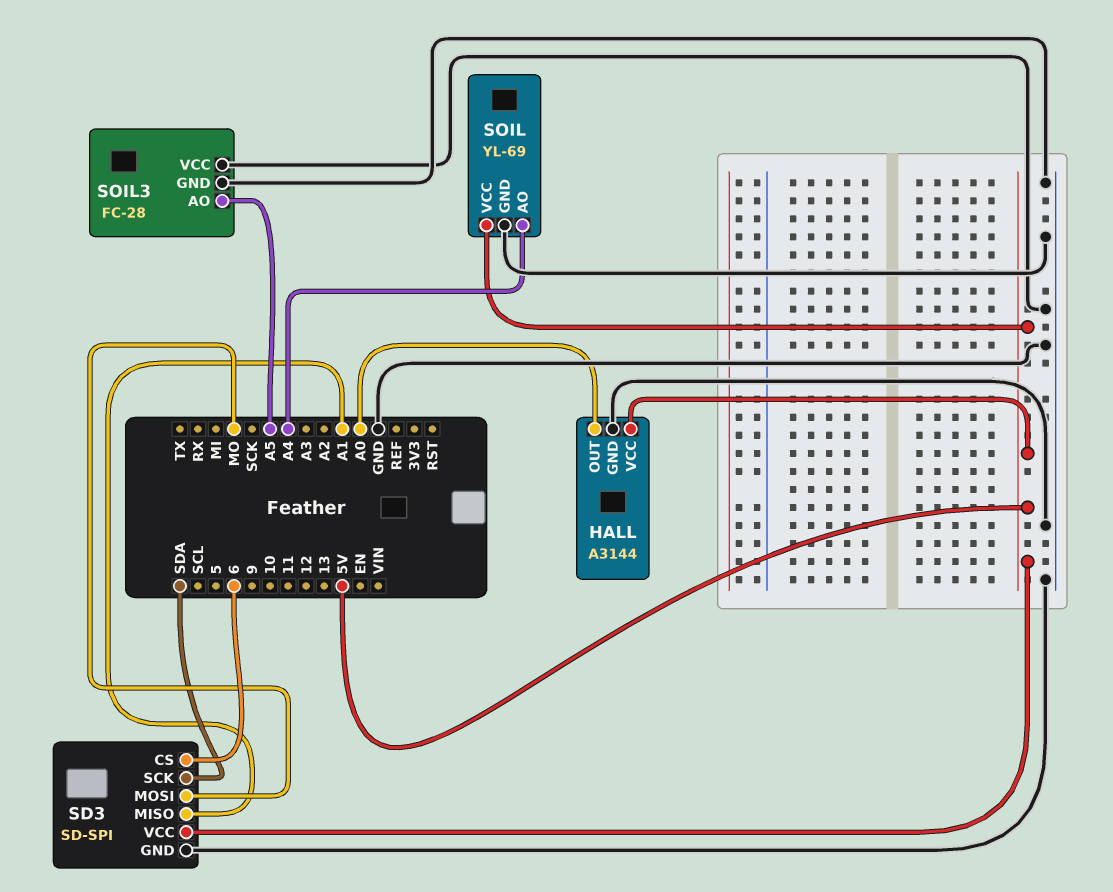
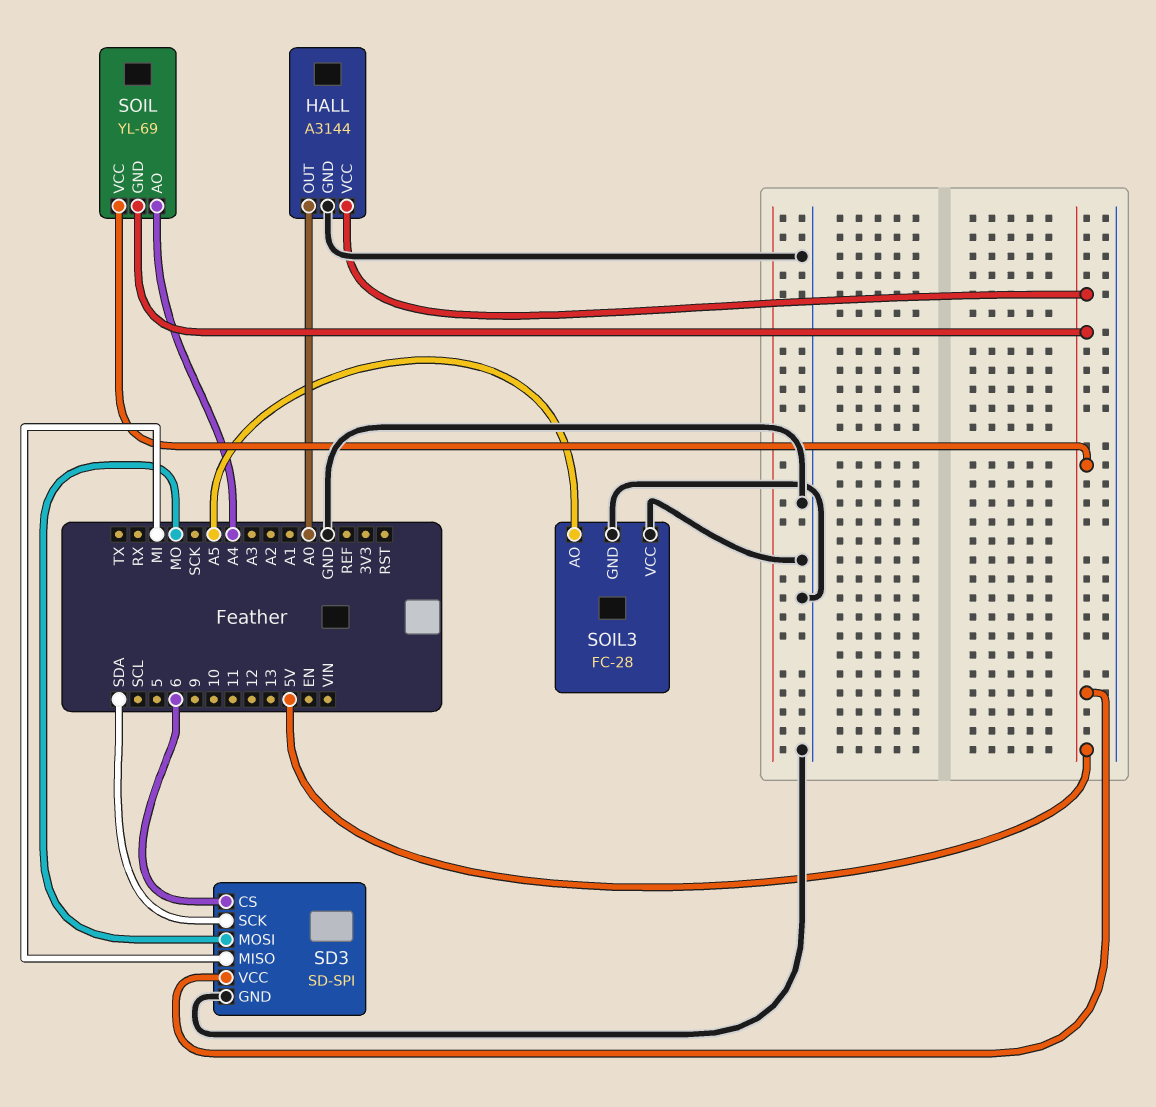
SD3 pin MISO: A1 -> MI
SOIL pin GND: GND -> 5V

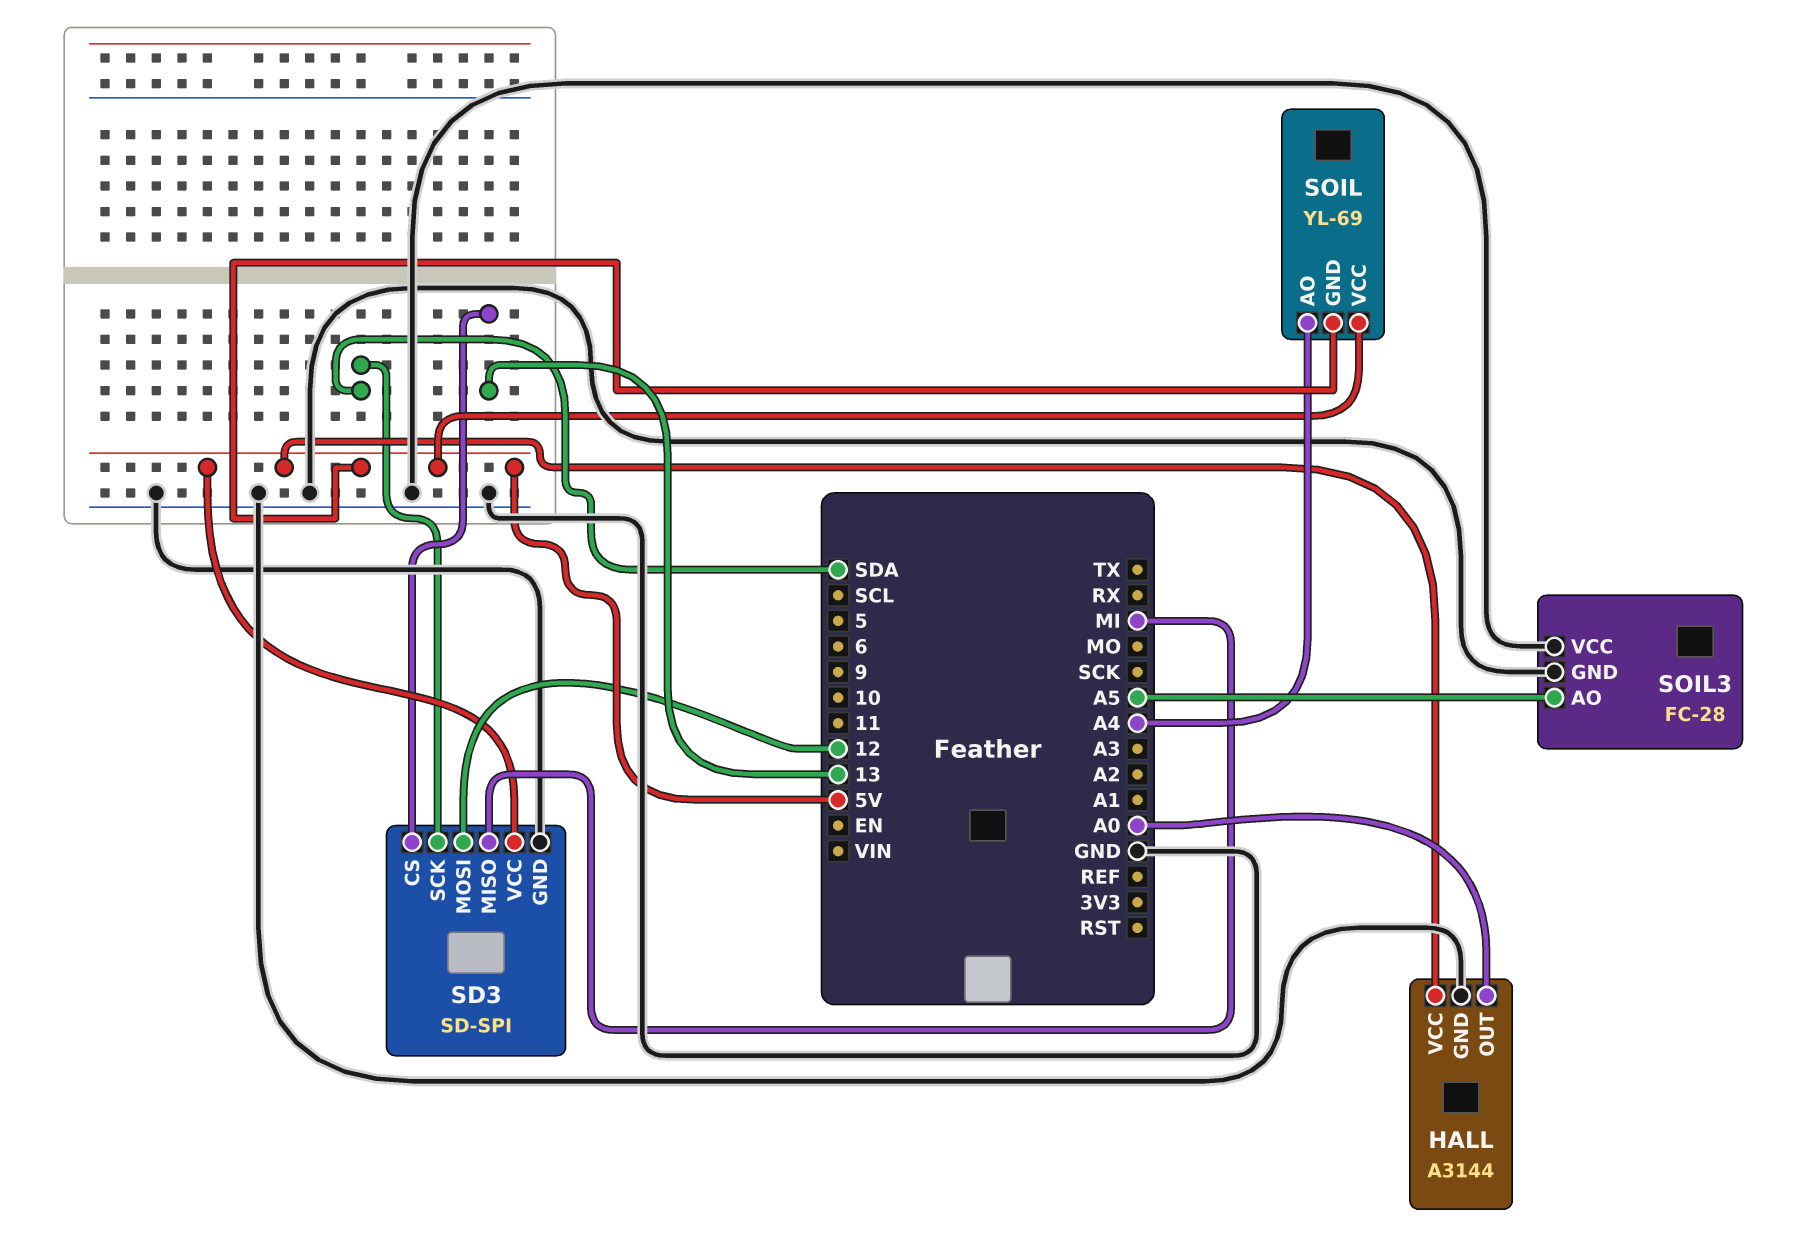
SD3 pin CS: 6 -> 13
SD3 pin MOSI: MO -> 12

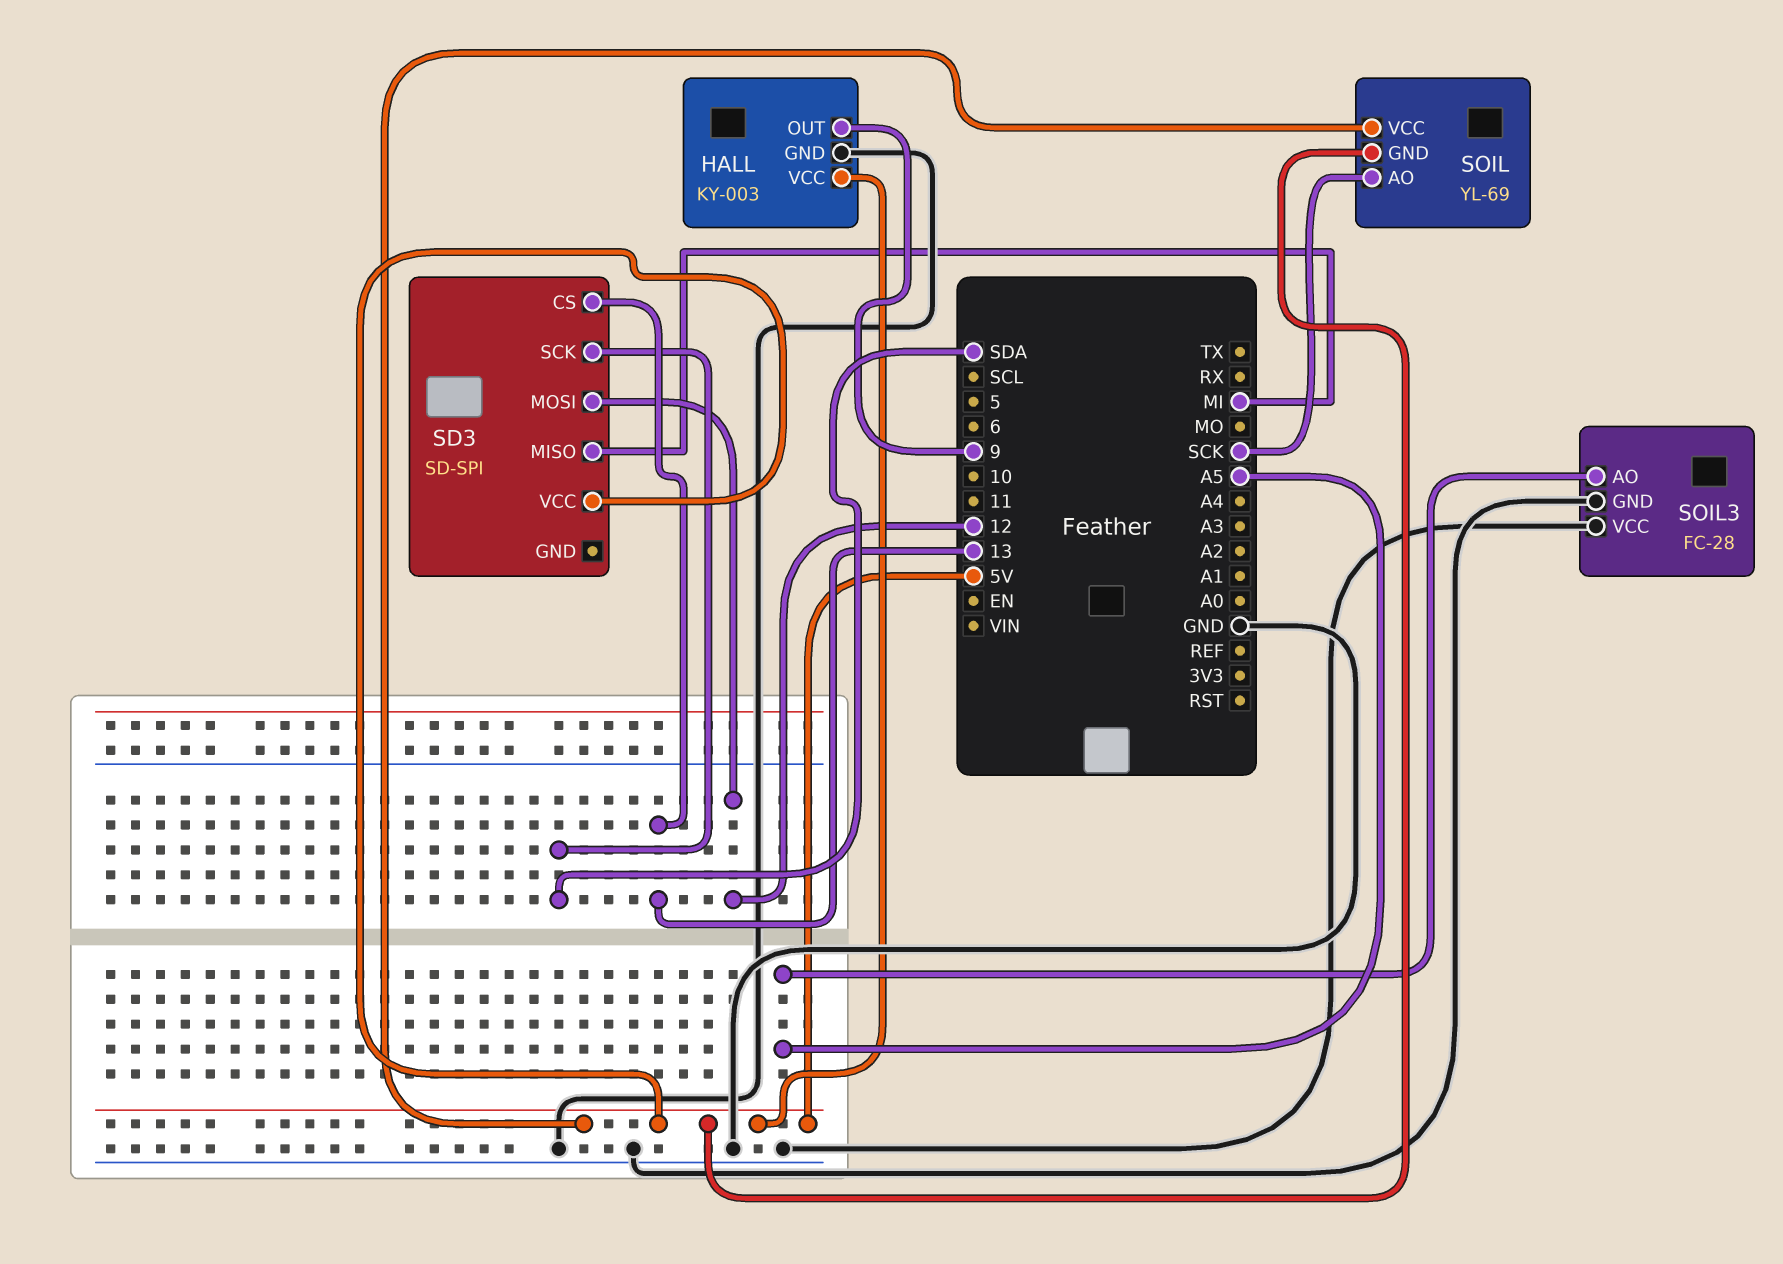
HALL: A3144 -> KY-003
HALL pin OUT: A0 -> 9
SD3 pin GND: GND -> none
SOIL pin AO: A4 -> SCK

